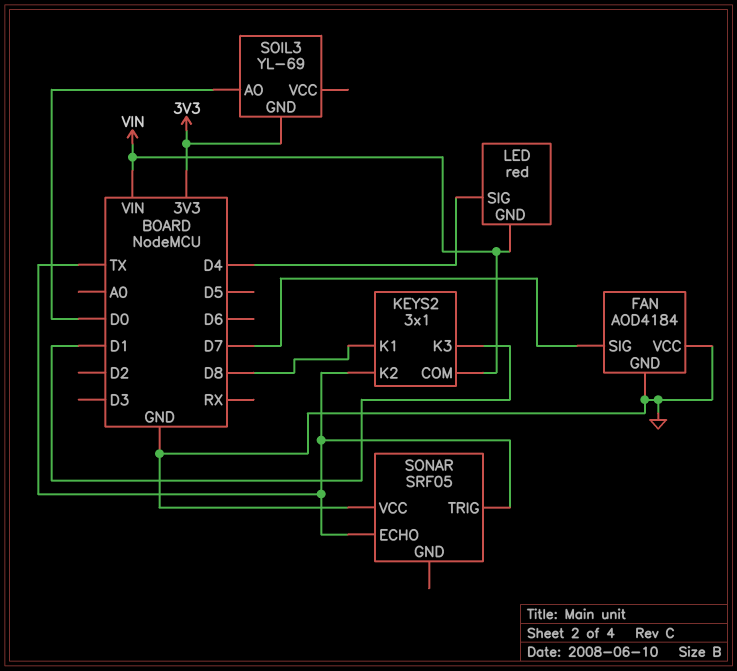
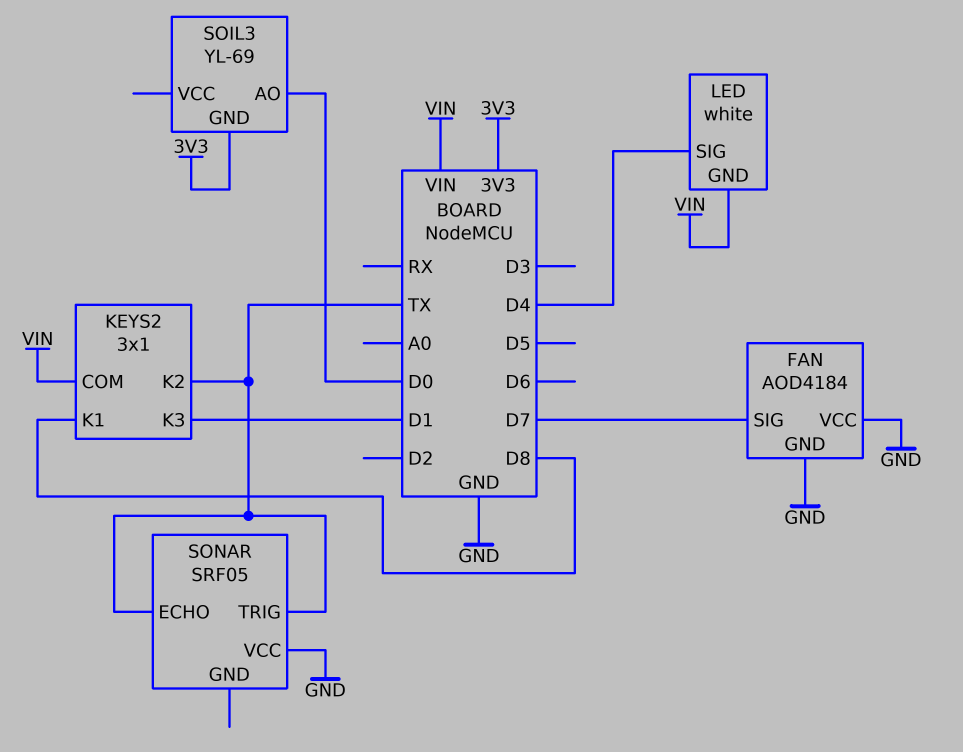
LED: red -> white

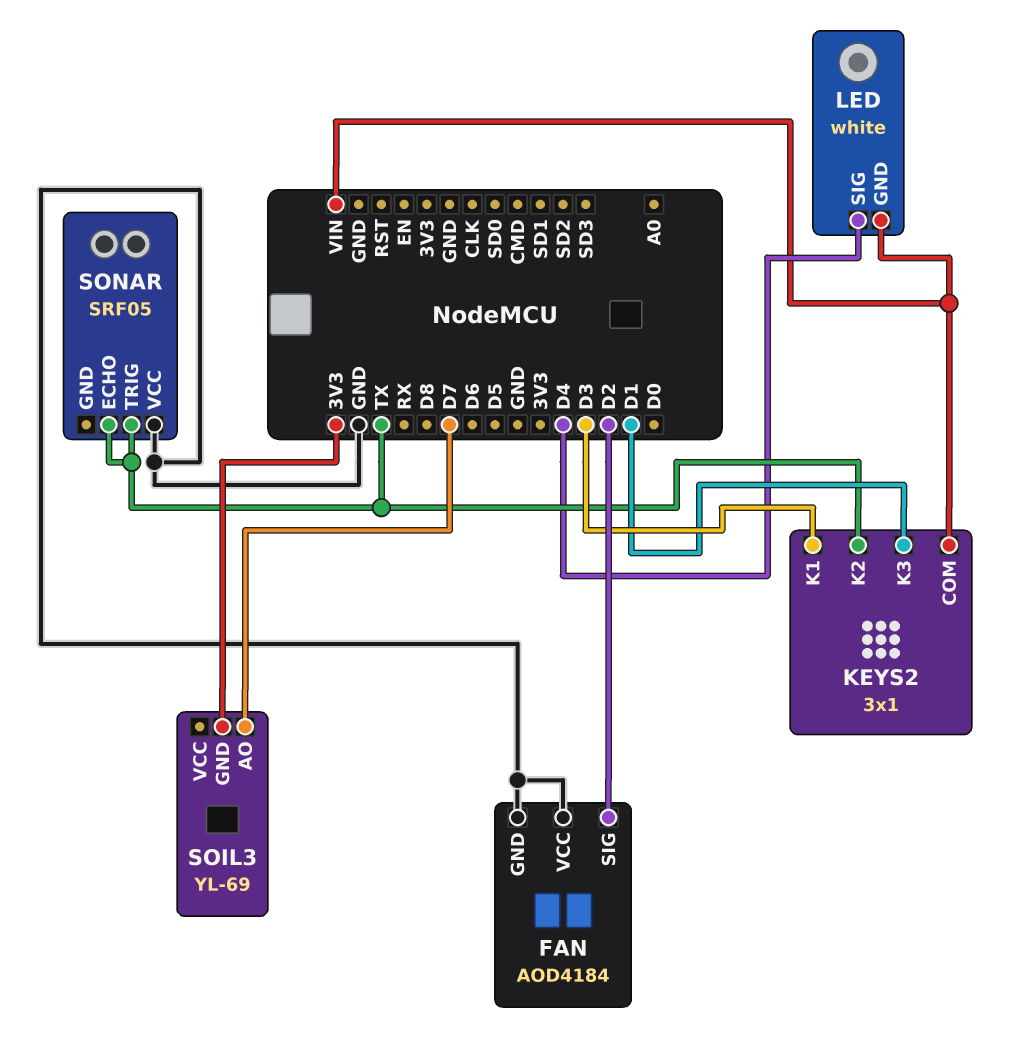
FAN pin SIG: D7 -> D2
KEYS2 pin K1: D8 -> D3
SOIL3 pin AO: D0 -> D7

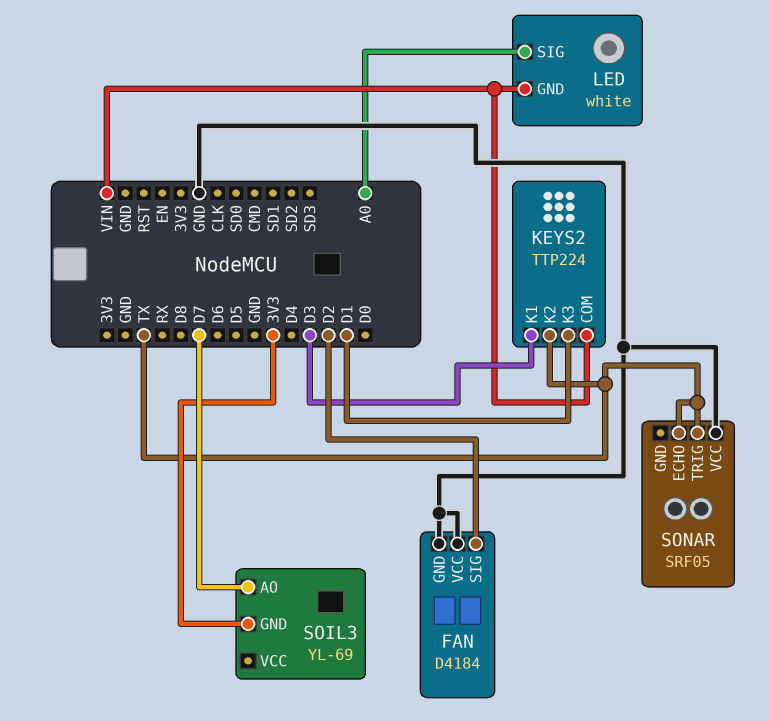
FAN: AOD4184 -> D4184
KEYS2: 3x1 -> TTP224
LED pin SIG: D4 -> A0

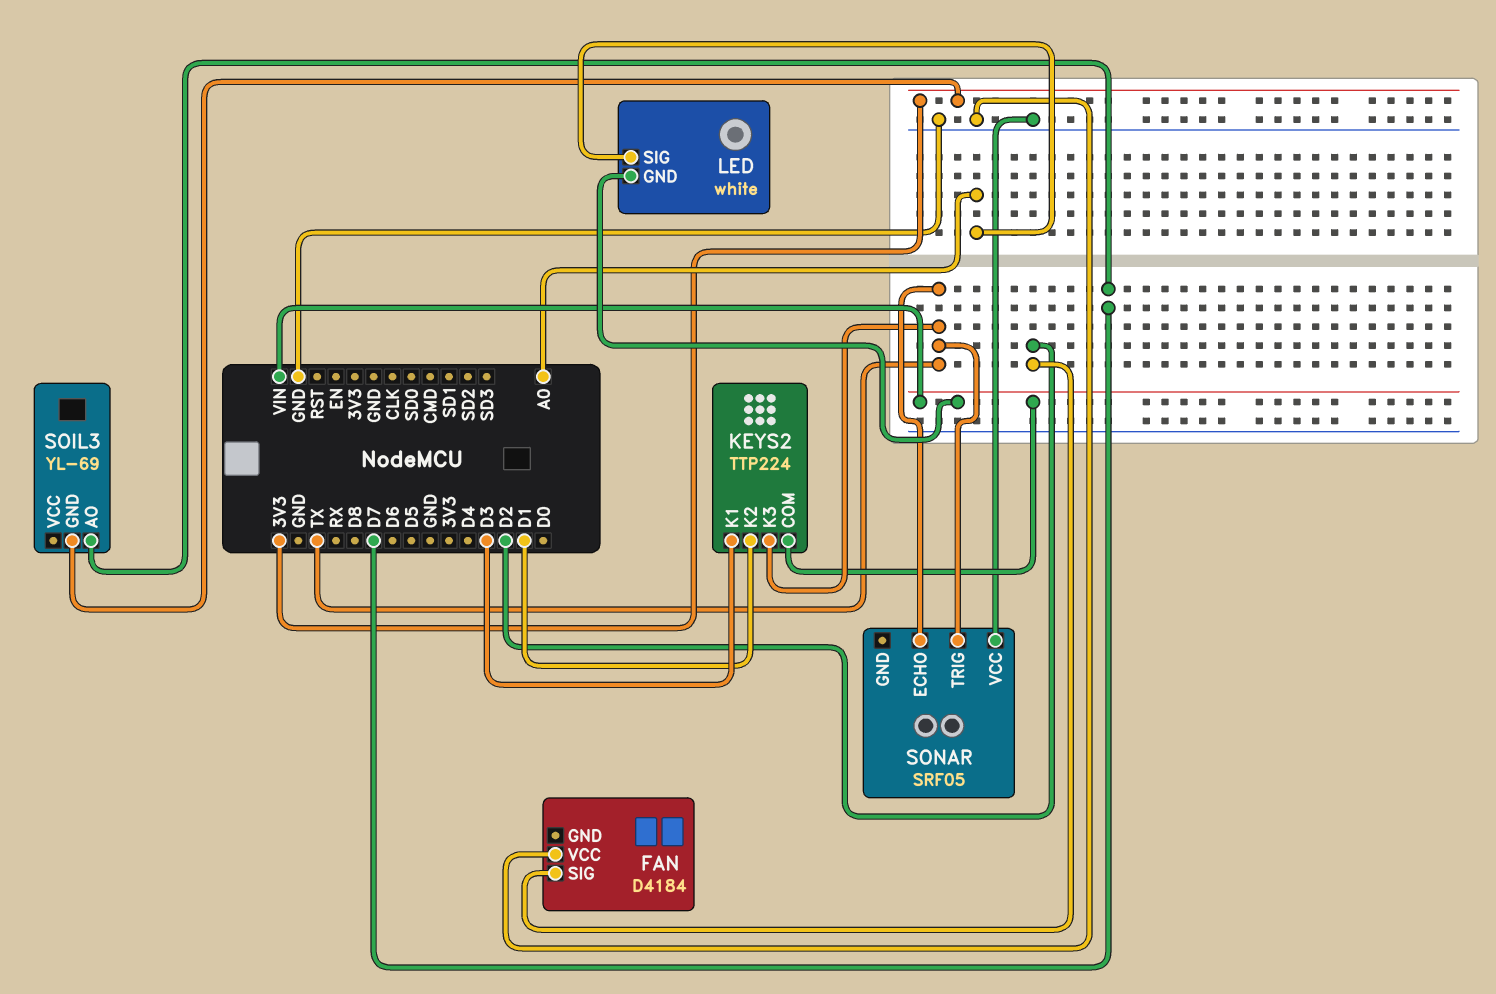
FAN pin GND: GND -> none
KEYS2 pin K2: TX -> D1
KEYS2 pin K3: D1 -> TX

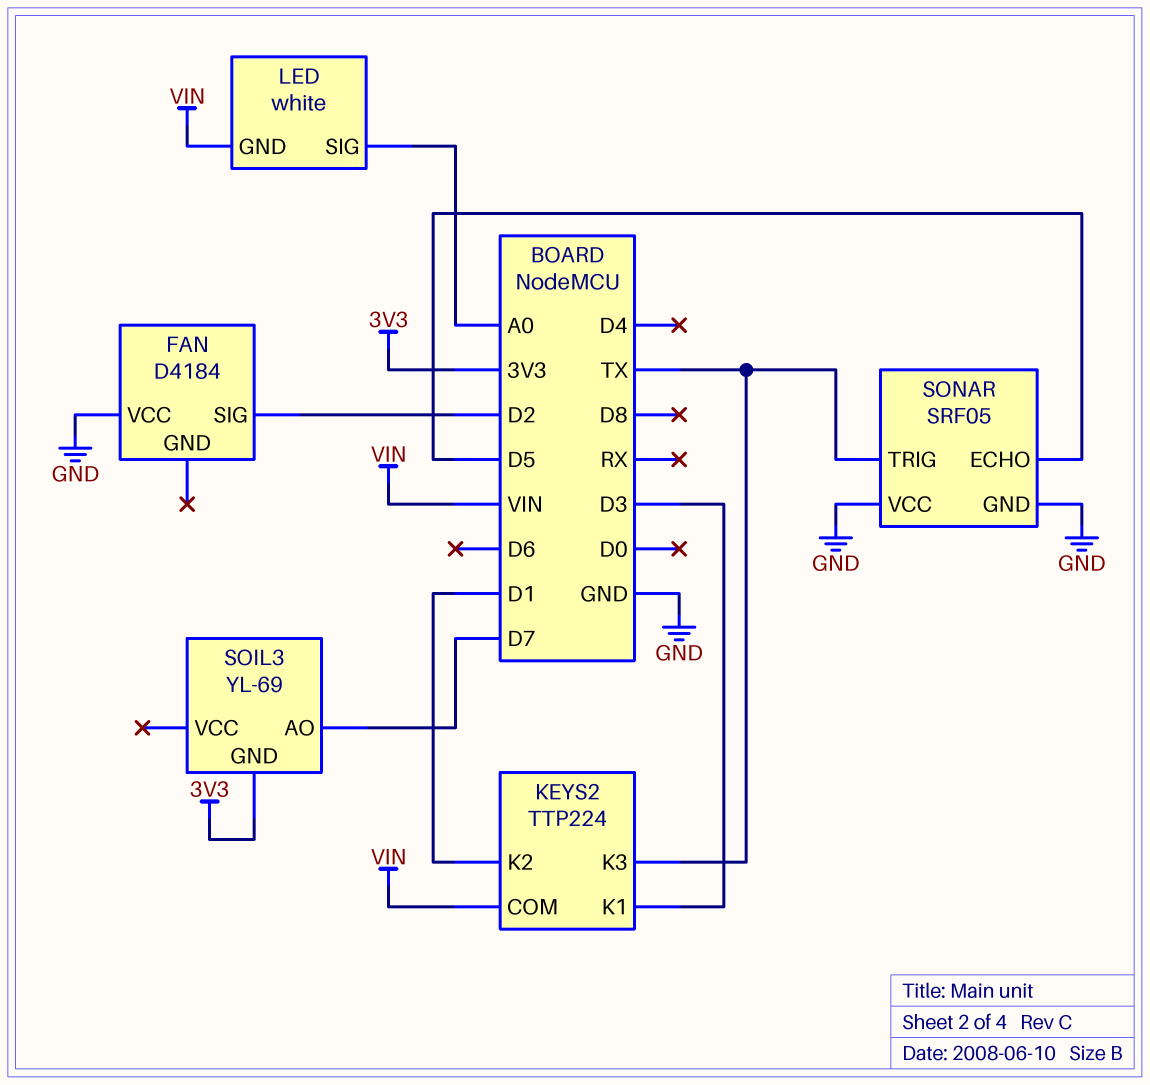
SONAR pin ECHO: TX -> D5
SONAR pin GND: none -> GND

